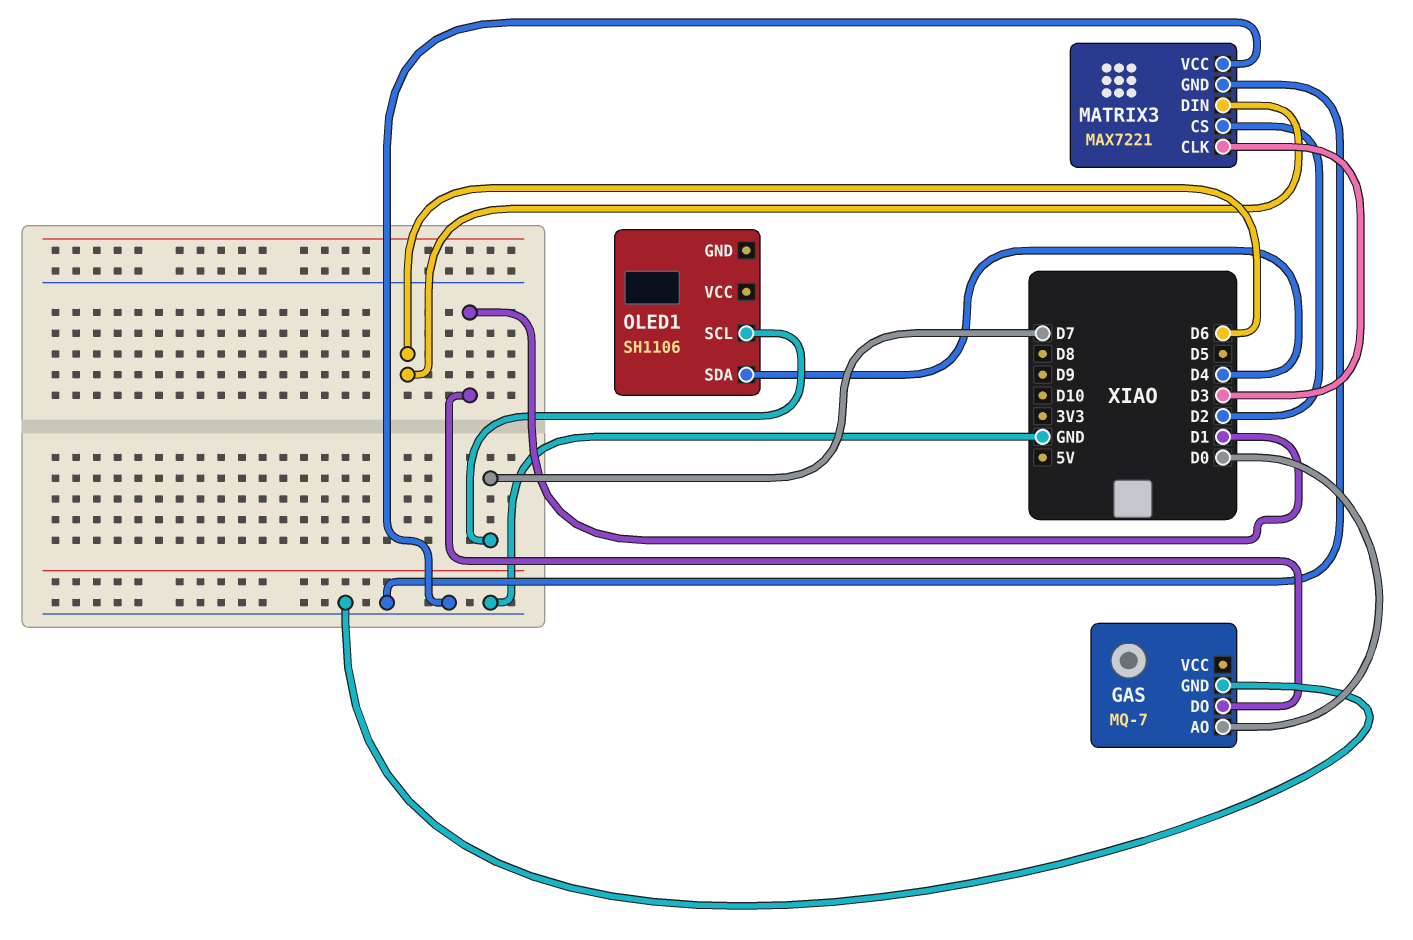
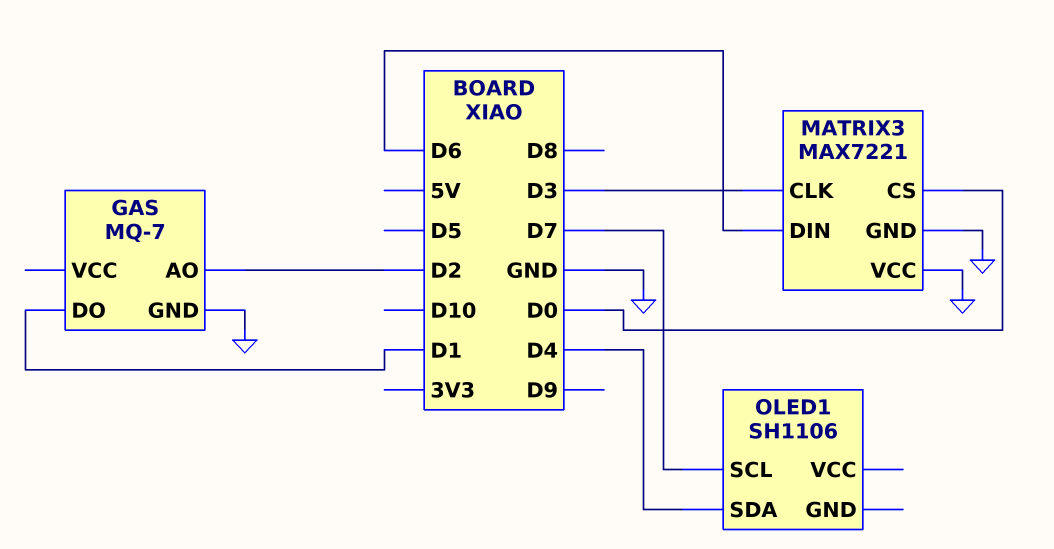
GAS pin AO: D0 -> D2
MATRIX3 pin CS: D2 -> D0

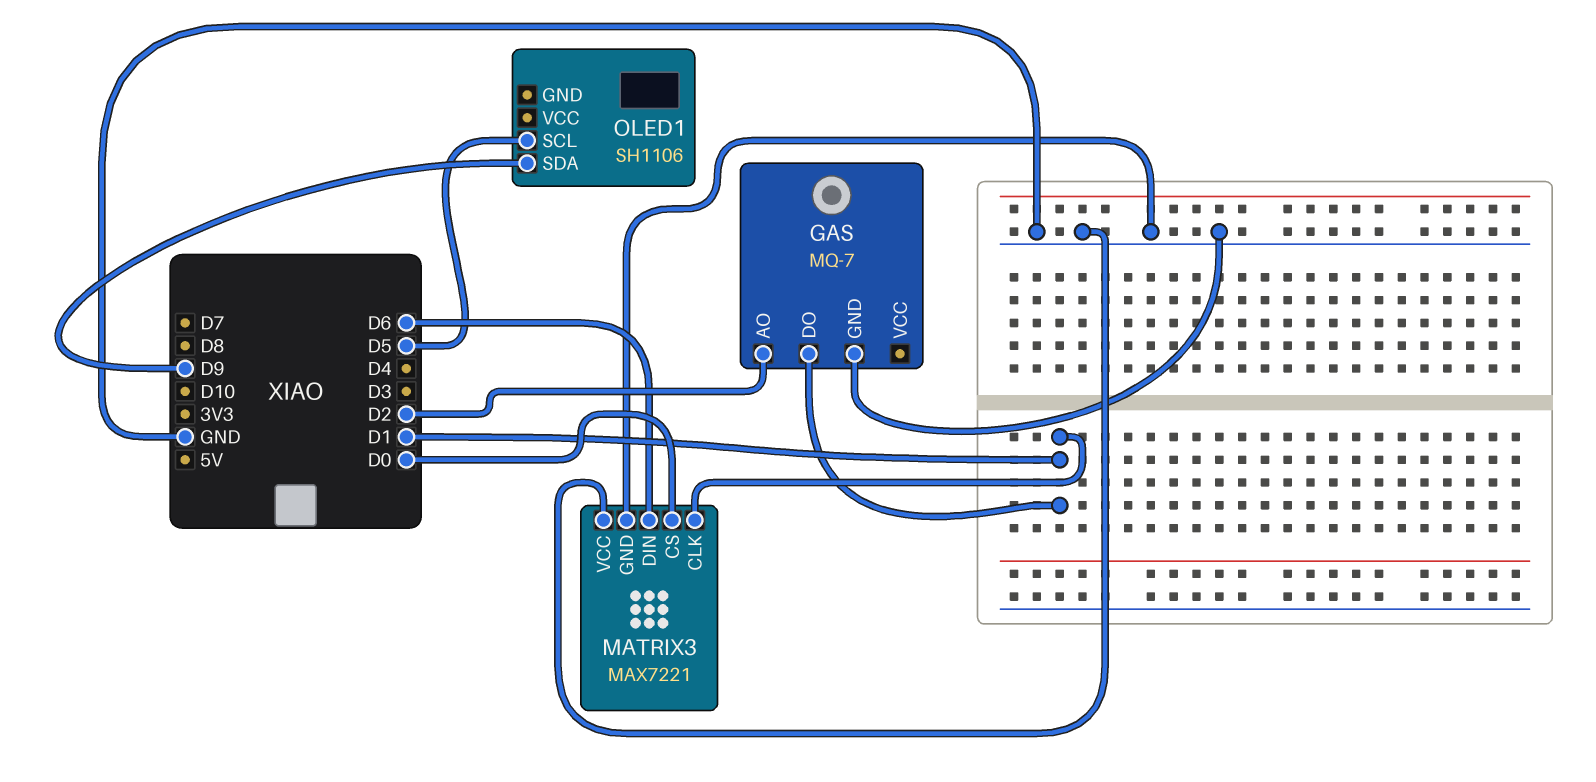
MATRIX3 pin CLK: D3 -> D1
OLED1 pin SCL: D7 -> D5
OLED1 pin SDA: D4 -> D9

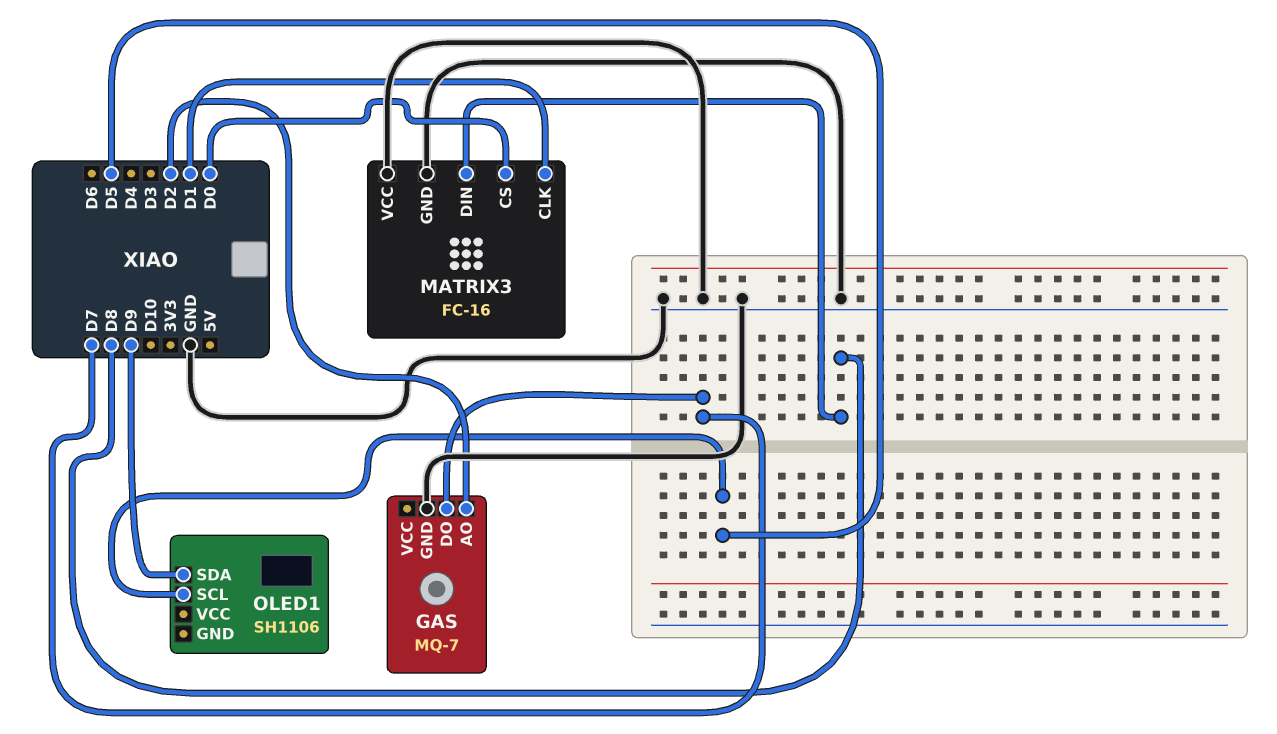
GAS pin DO: D1 -> D7
MATRIX3: MAX7221 -> FC-16
MATRIX3 pin DIN: D6 -> D8

